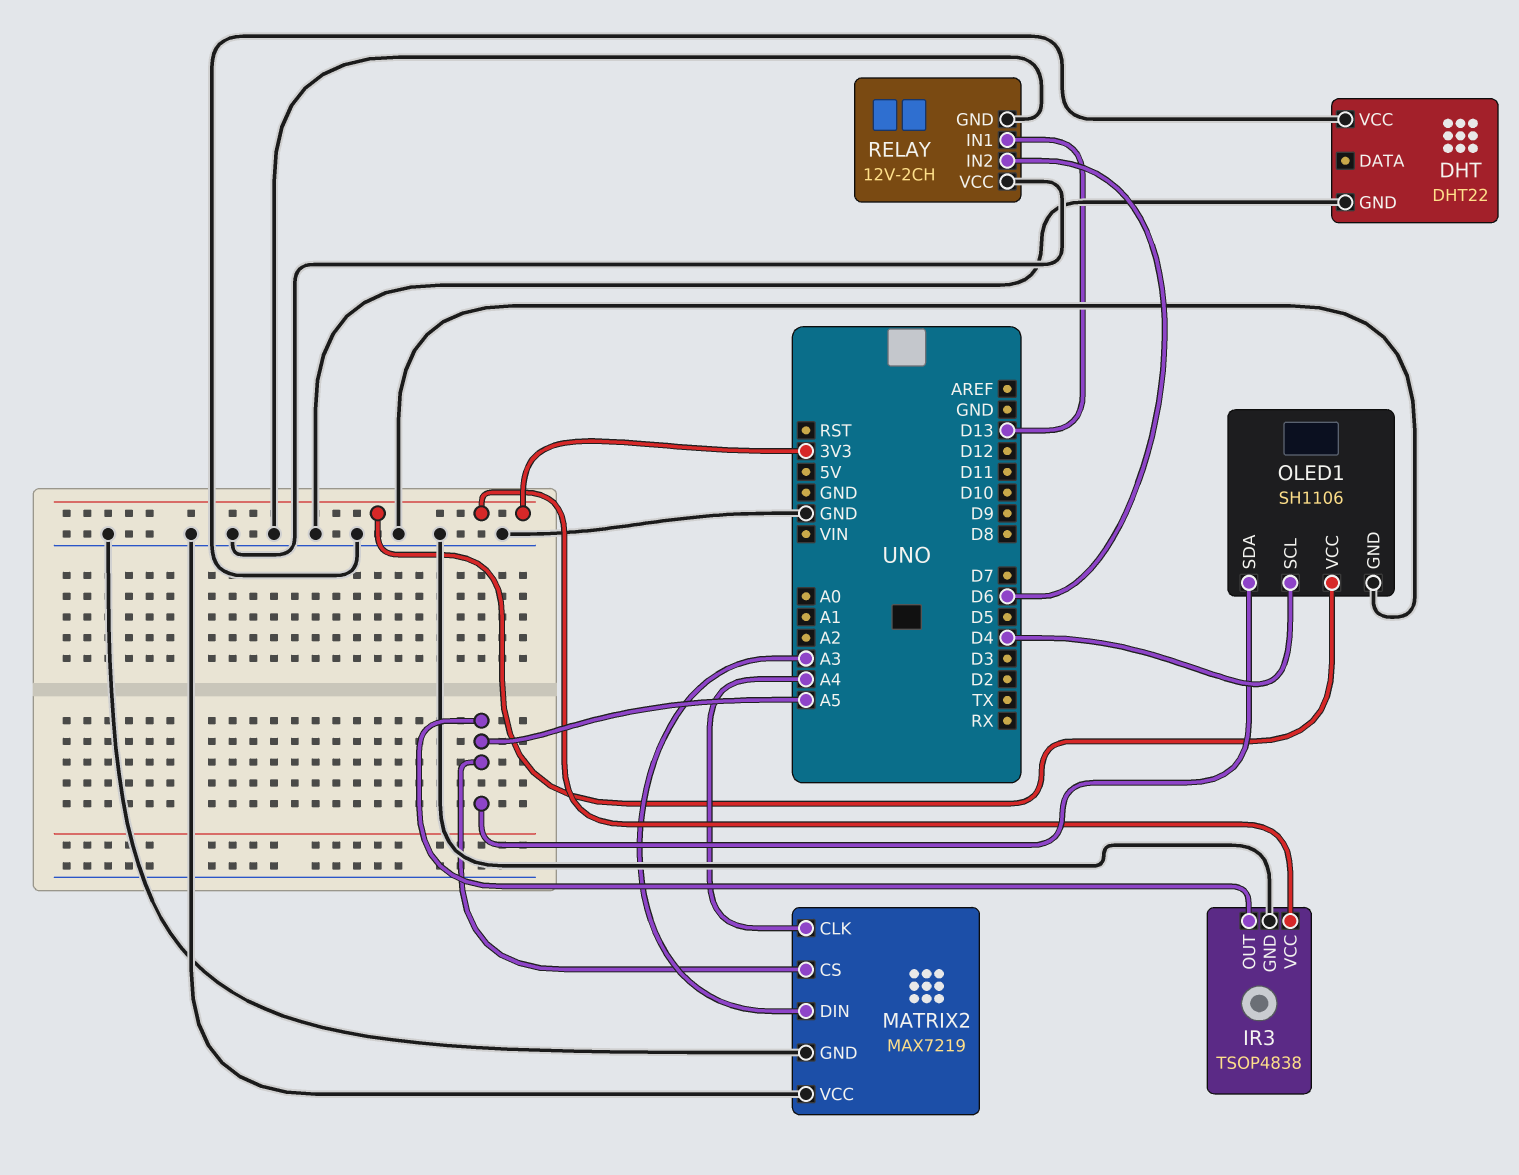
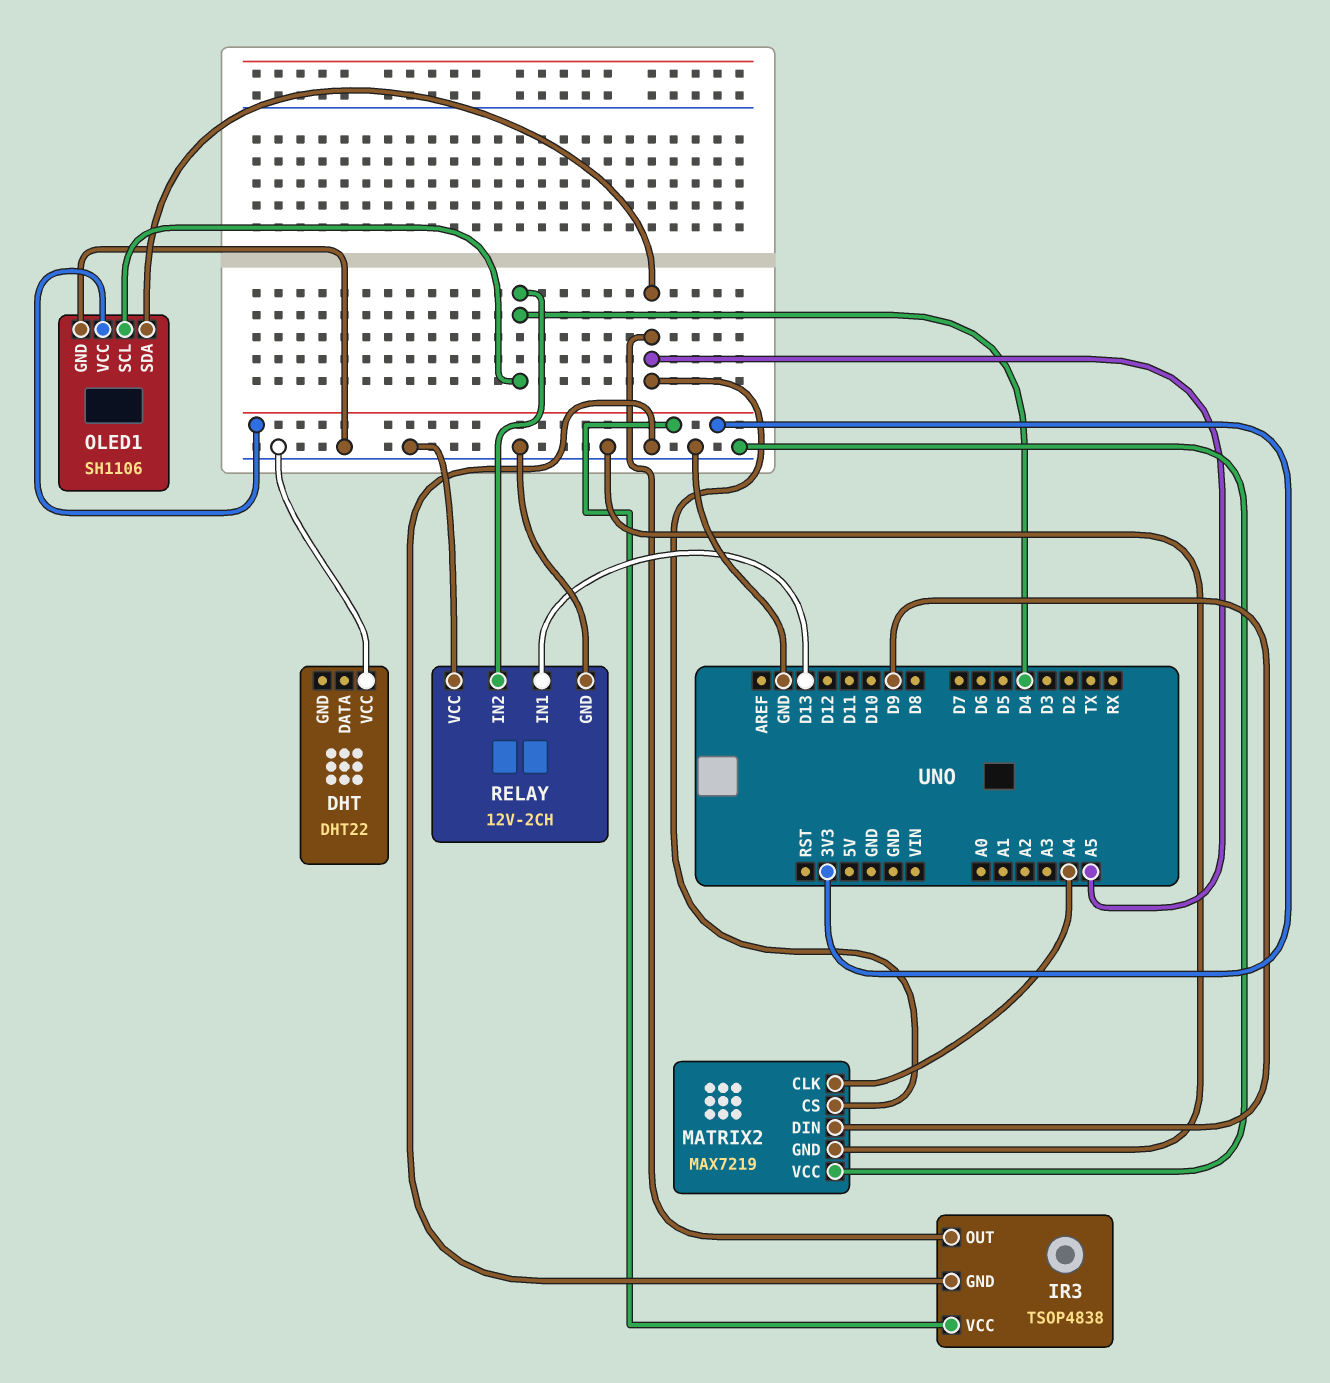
DHT pin GND: GND -> none
MATRIX2 pin DIN: A3 -> D9
RELAY pin IN2: D6 -> D4

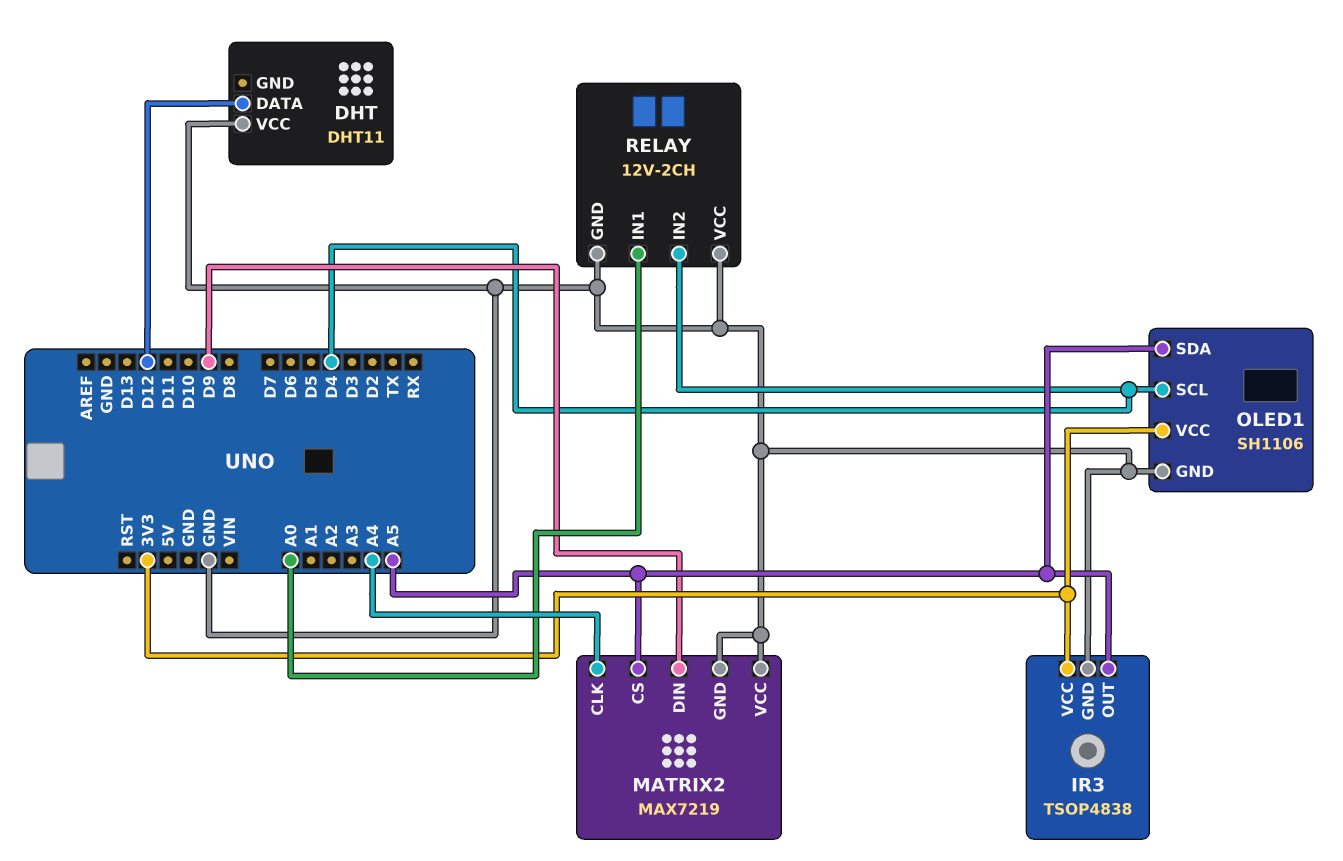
DHT: DHT22 -> DHT11
DHT pin DATA: none -> D12
RELAY pin IN1: D13 -> A0

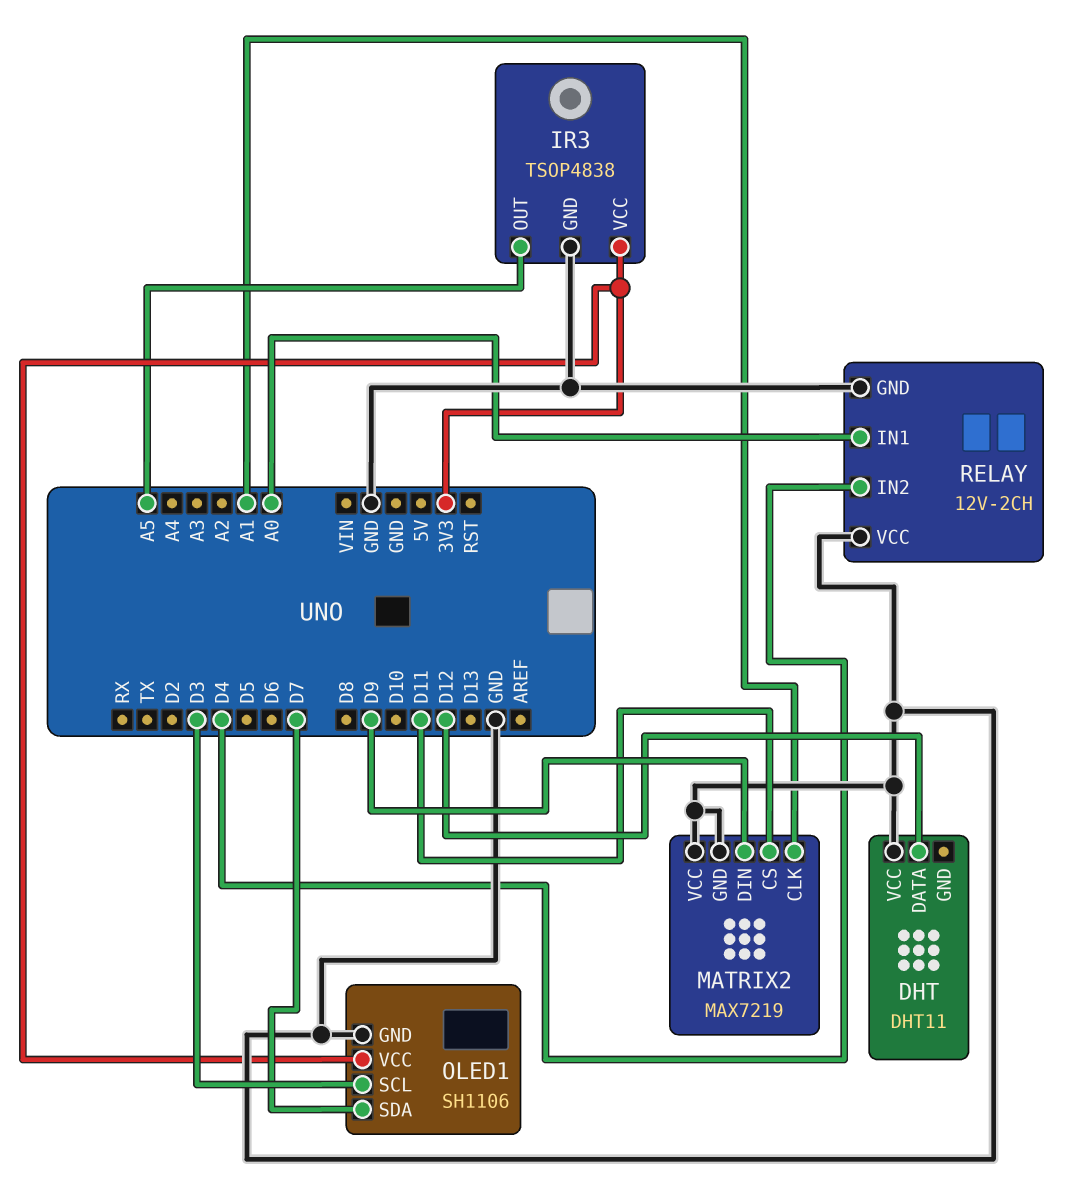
MATRIX2 pin CLK: A4 -> A1
MATRIX2 pin CS: A5 -> D11
OLED1 pin SCL: D4 -> D3
OLED1 pin SDA: A5 -> D7

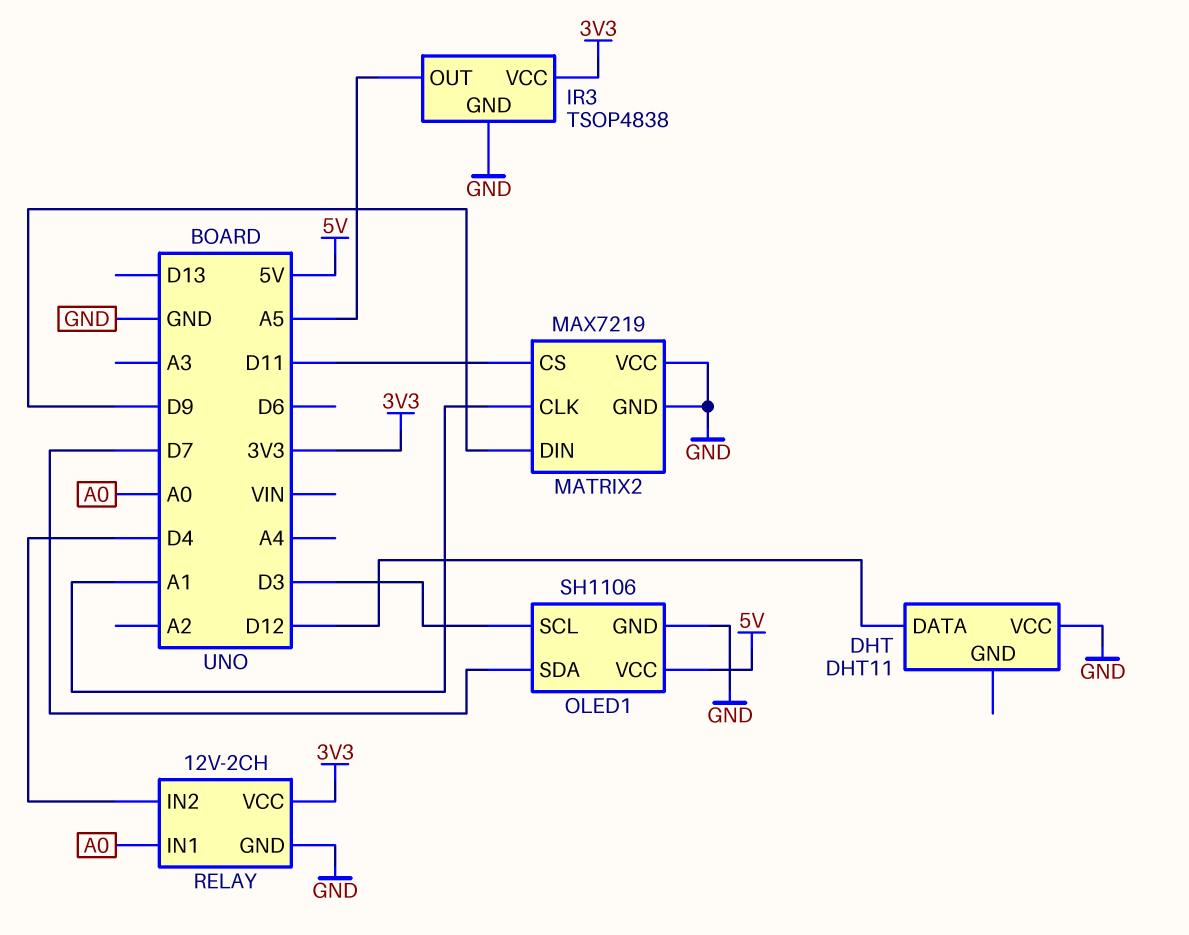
OLED1 pin VCC: 3V3 -> 5V
RELAY pin VCC: GND -> 3V3

